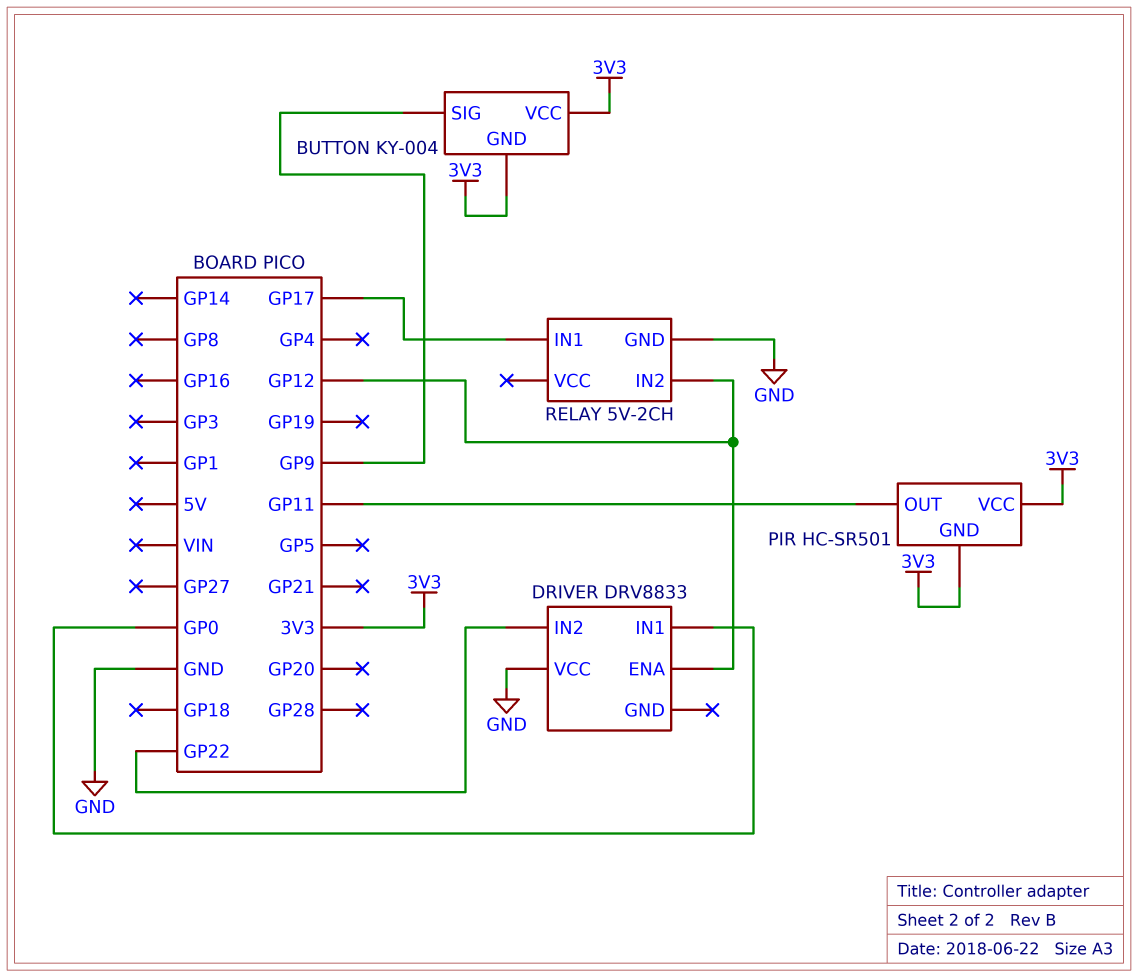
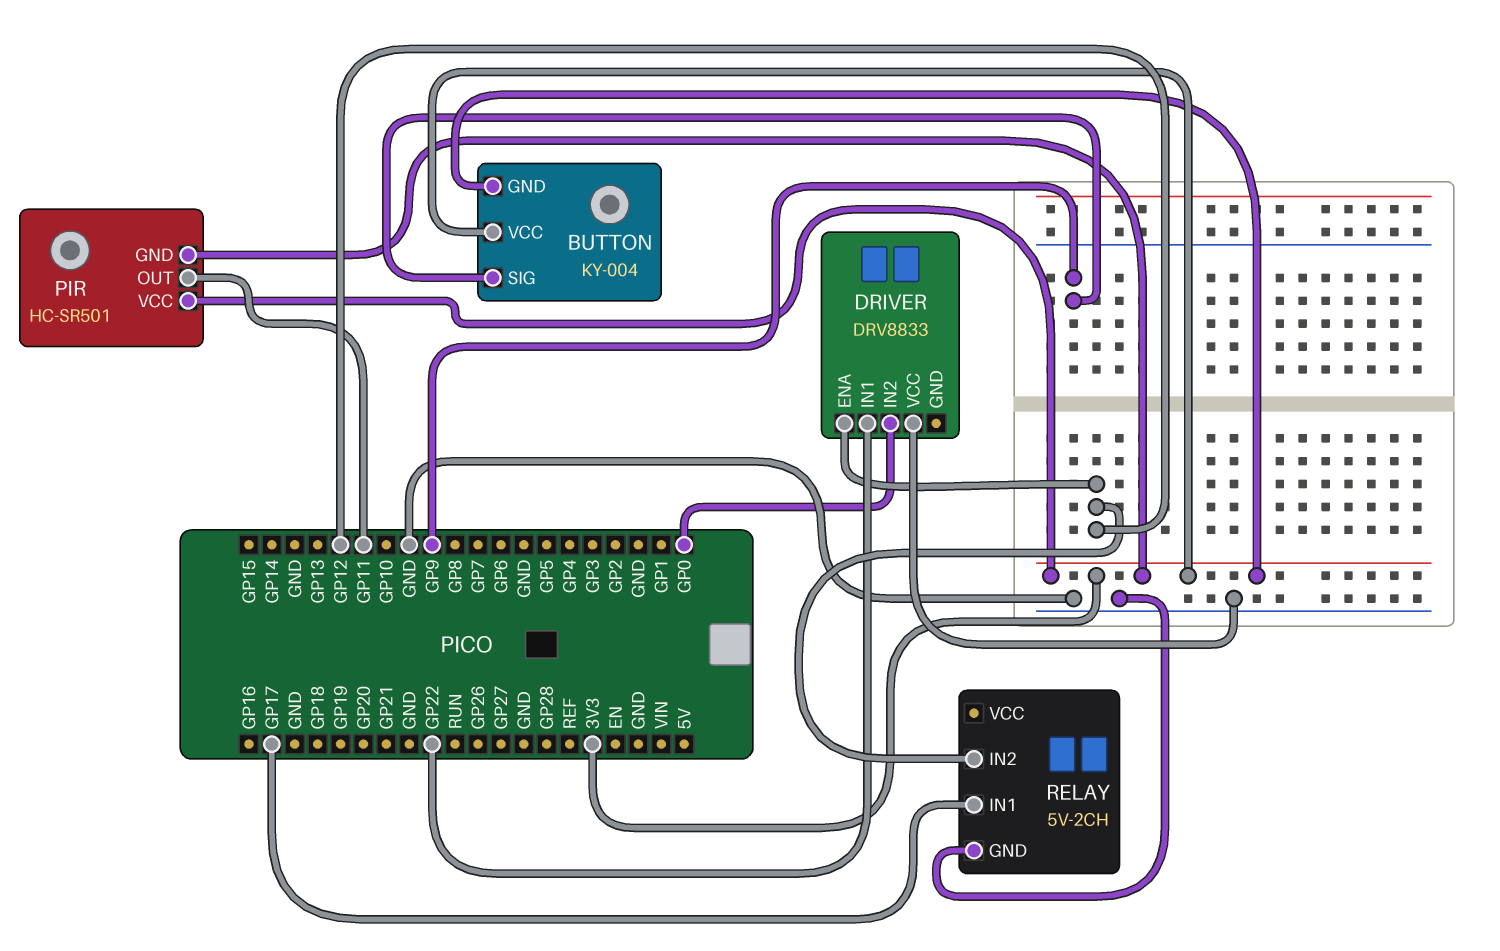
DRIVER pin IN1: GP0 -> GP22
DRIVER pin IN2: GP22 -> GP0

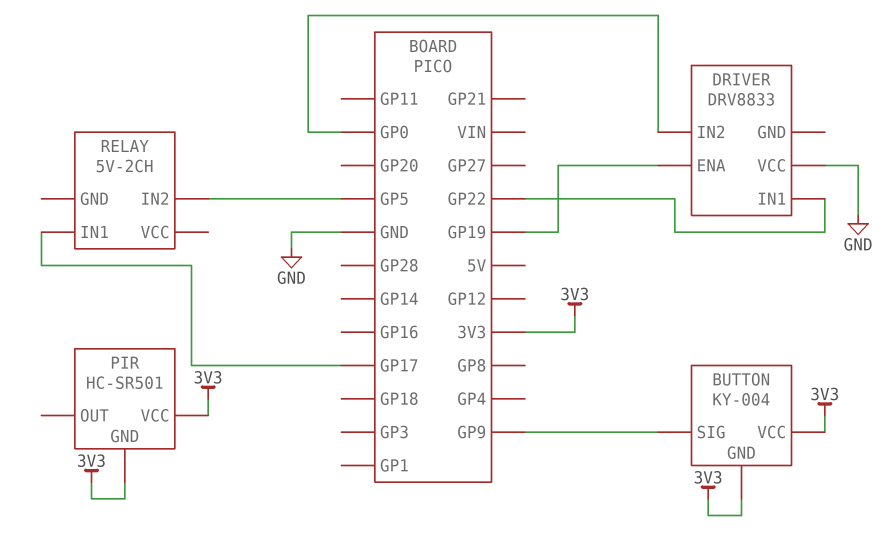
DRIVER pin ENA: GP12 -> GP19
PIR pin OUT: GP11 -> none
RELAY pin GND: GND -> none
RELAY pin IN2: GP12 -> GP5

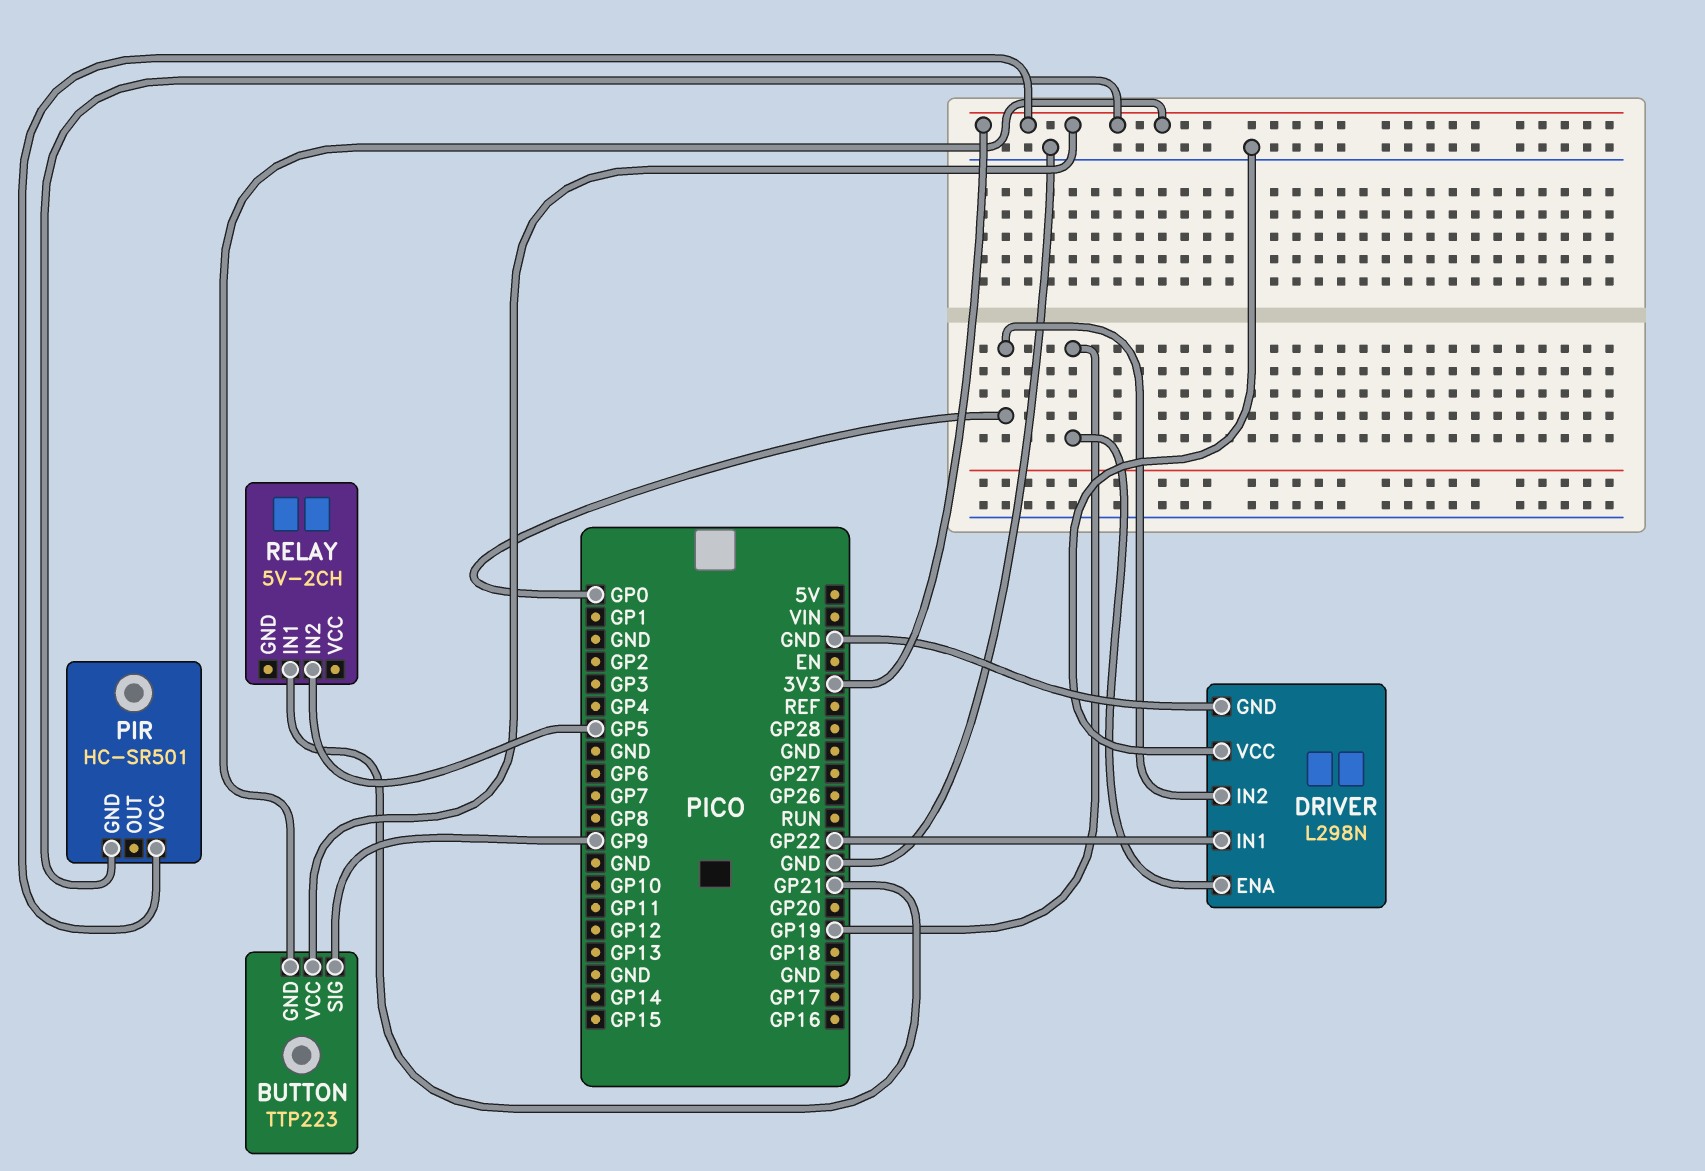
BUTTON: KY-004 -> TTP223
DRIVER: DRV8833 -> L298N
DRIVER pin GND: none -> GND
RELAY pin IN1: GP17 -> GP21

